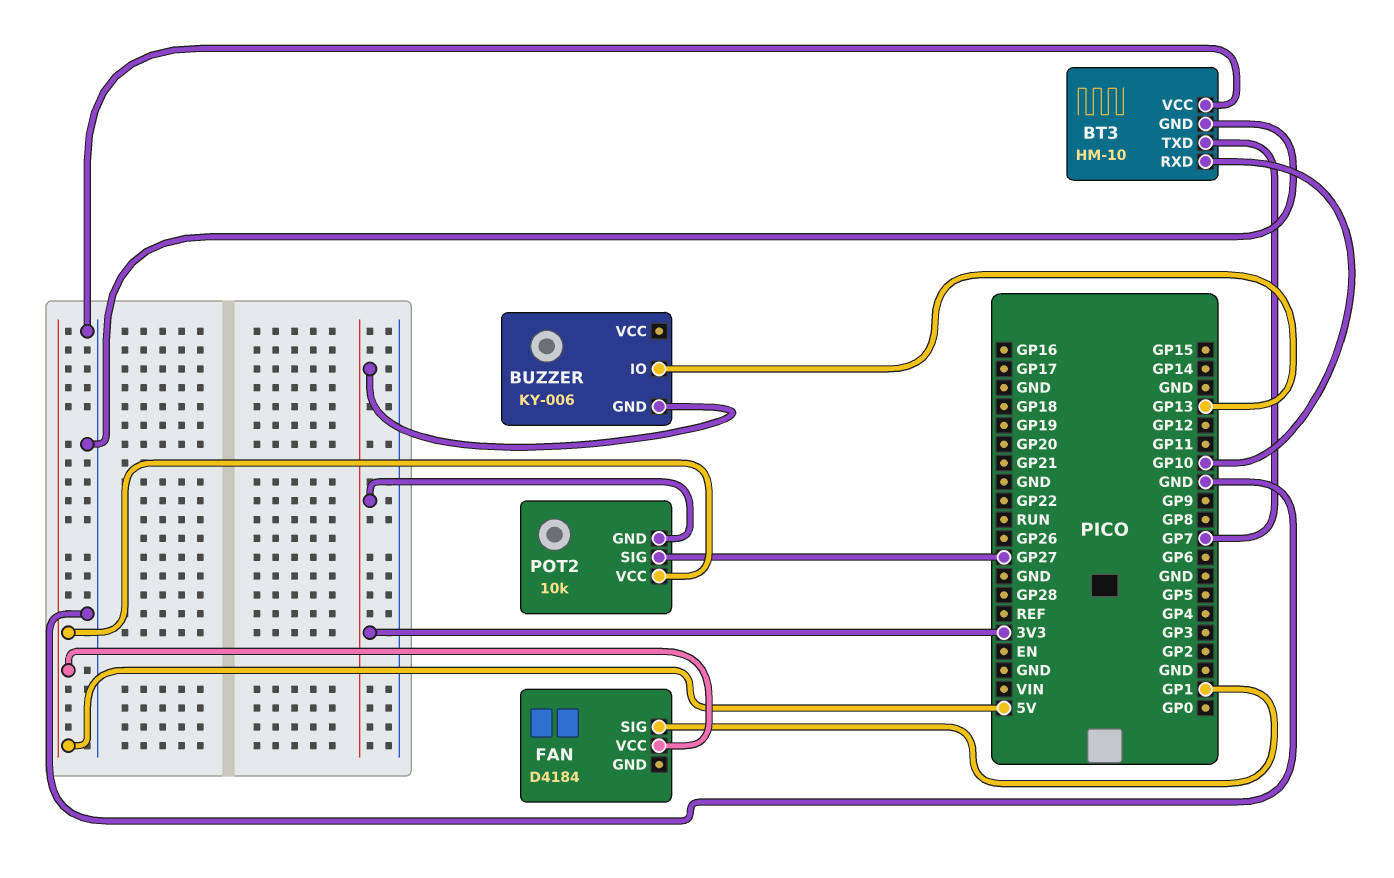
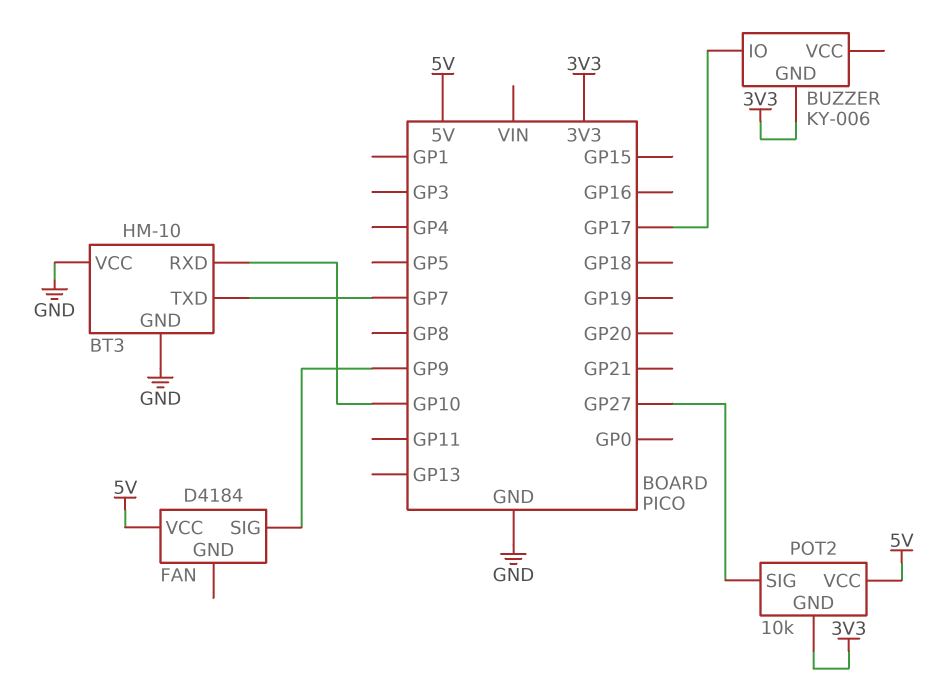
BUZZER pin IO: GP13 -> GP17
FAN pin SIG: GP1 -> GP9

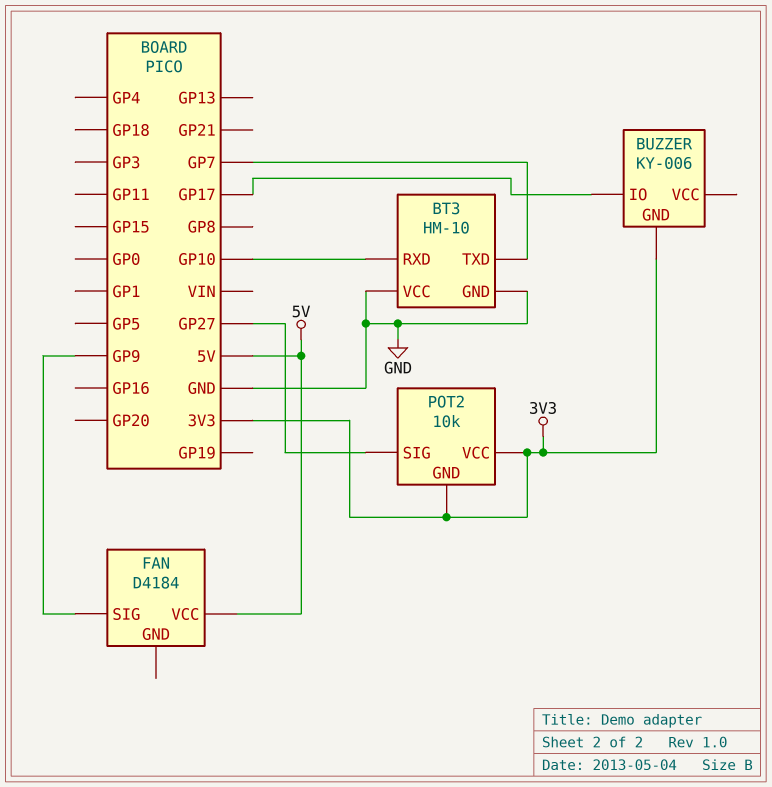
POT2 pin VCC: 5V -> 3V3

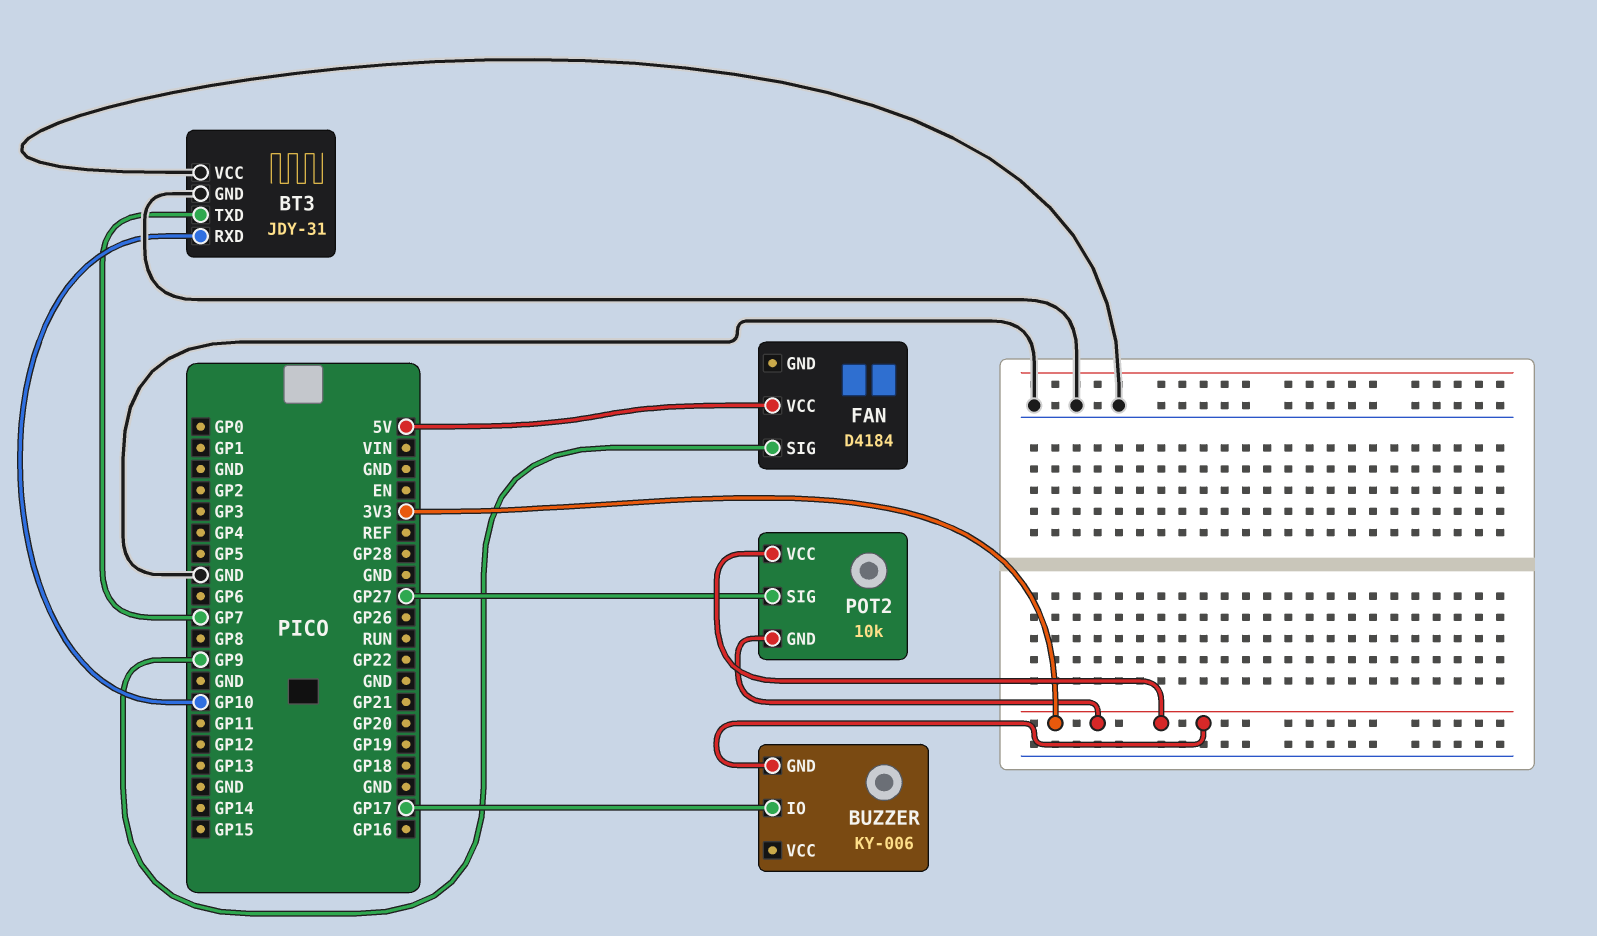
BT3: HM-10 -> JDY-31

